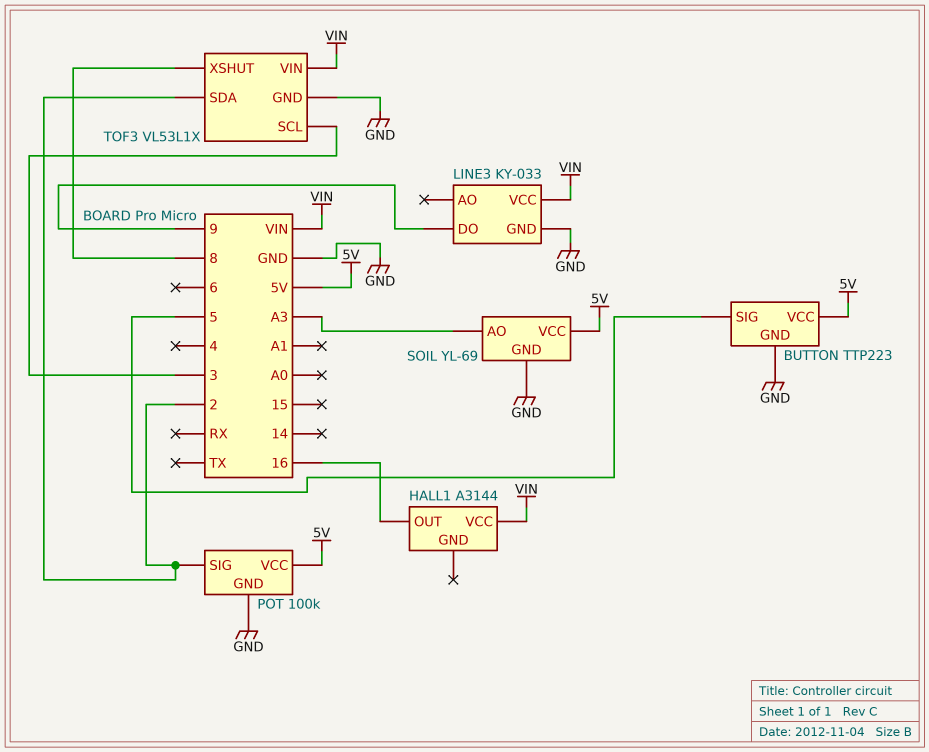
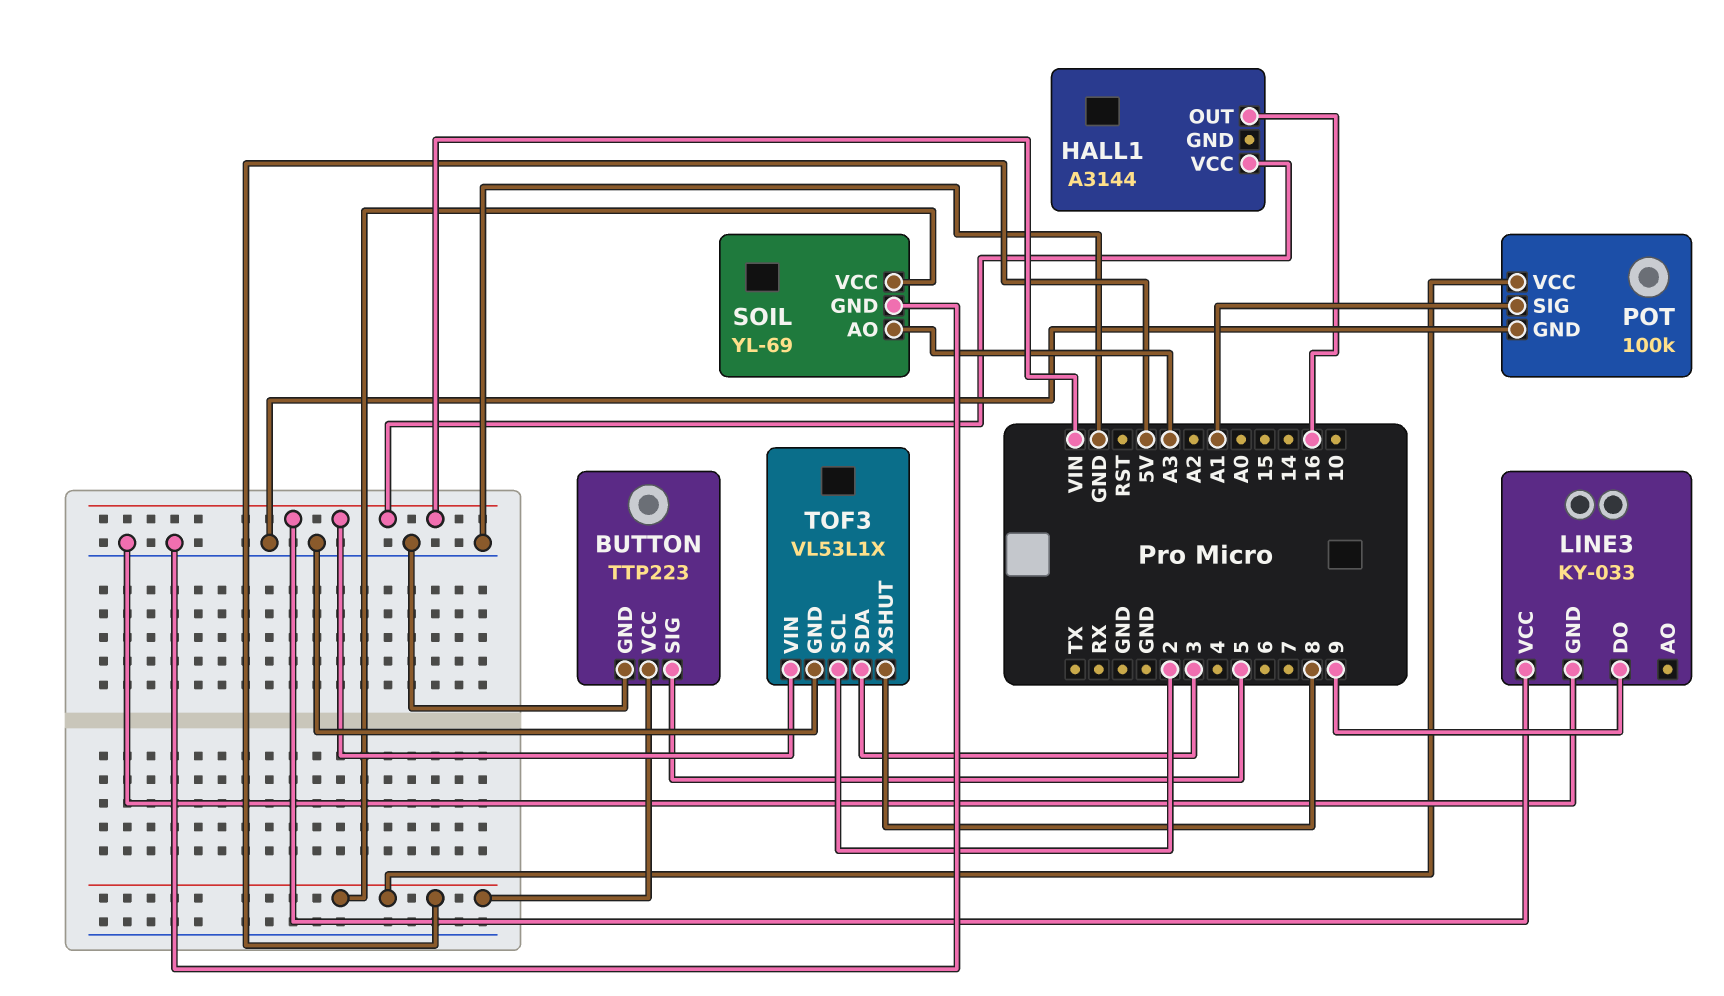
POT pin SIG: 2 -> A1
TOF3 pin SCL: 3 -> 2
TOF3 pin SDA: 2 -> 3

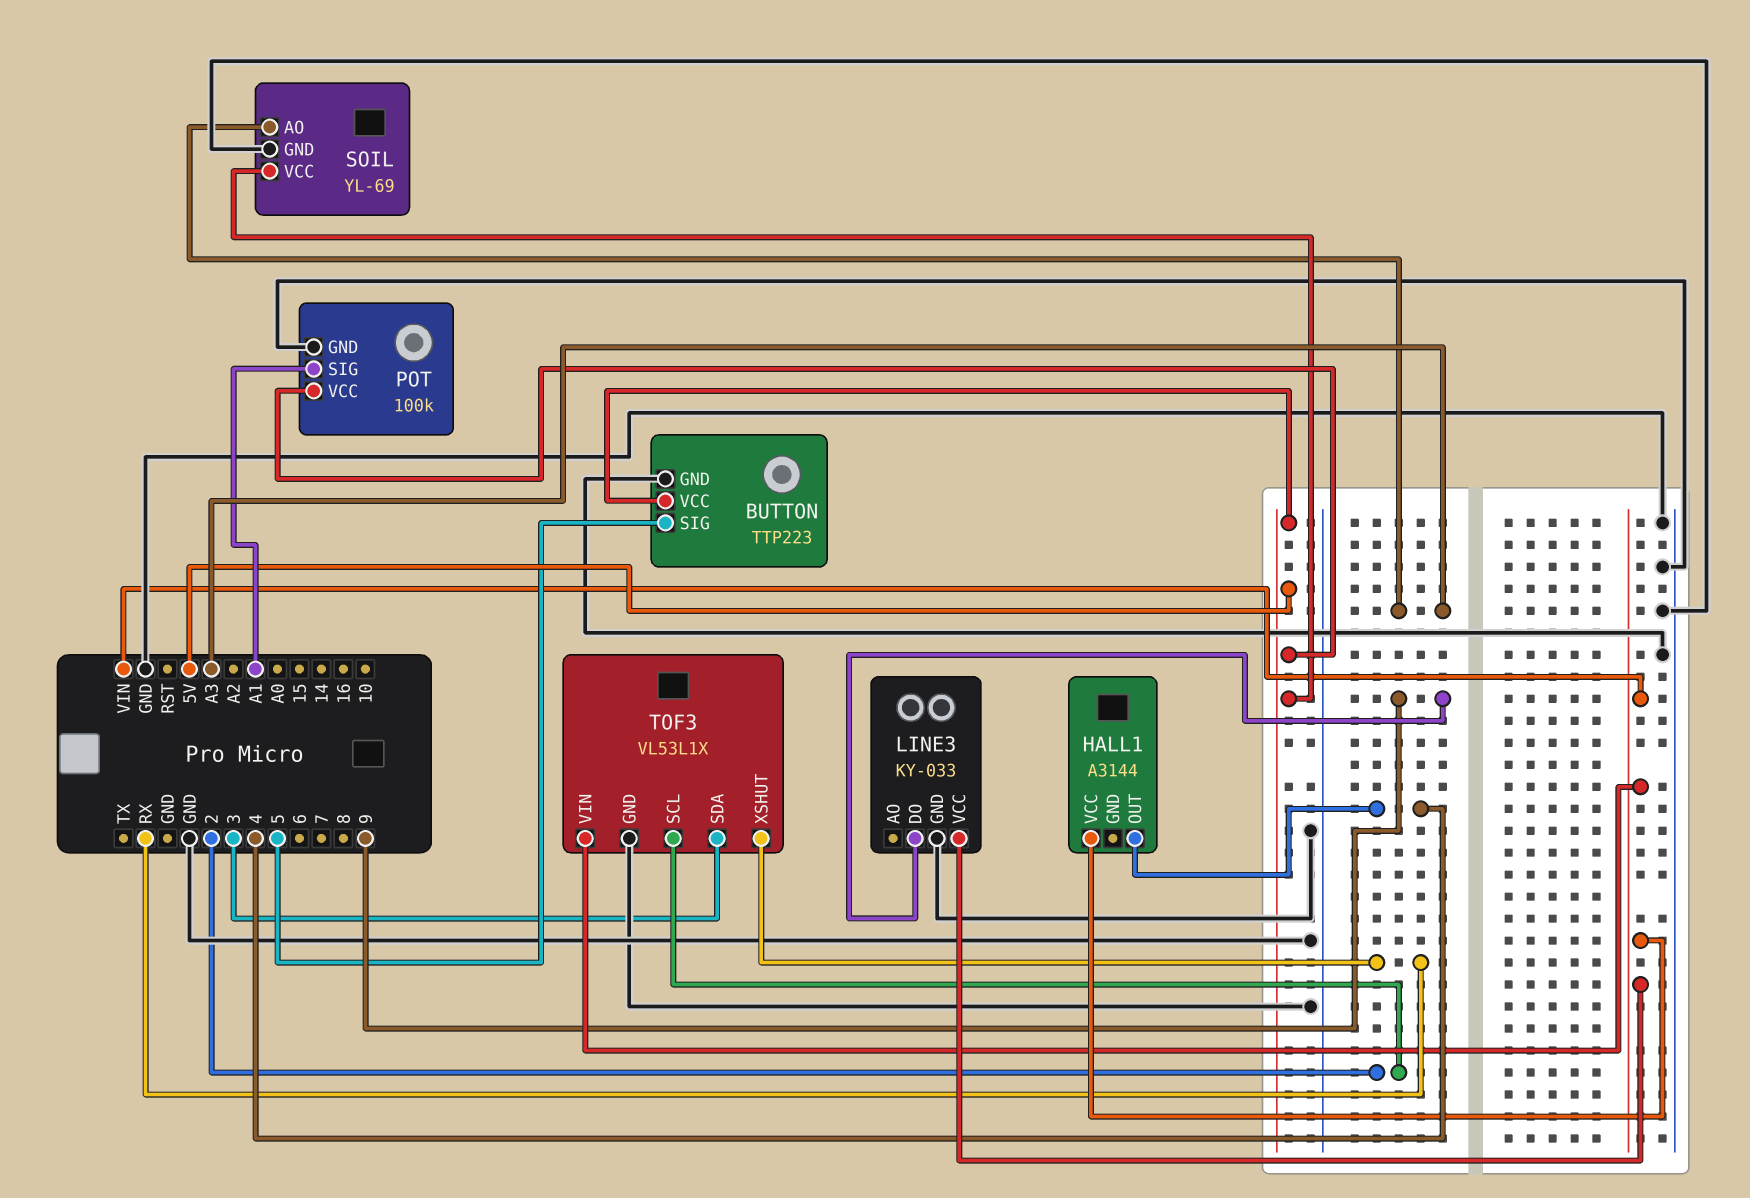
HALL1 pin OUT: 16 -> 4
TOF3 pin XSHUT: 8 -> RX

